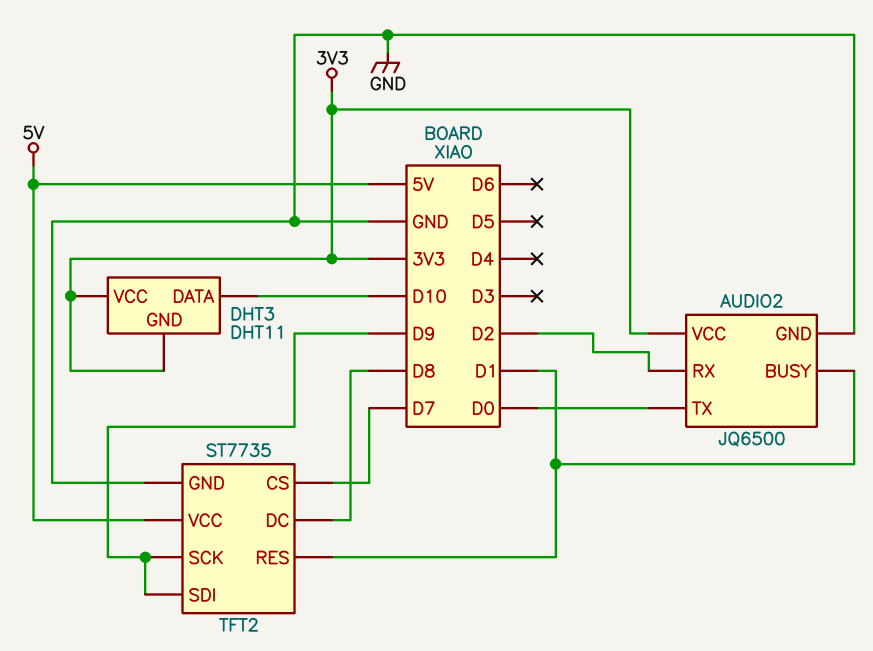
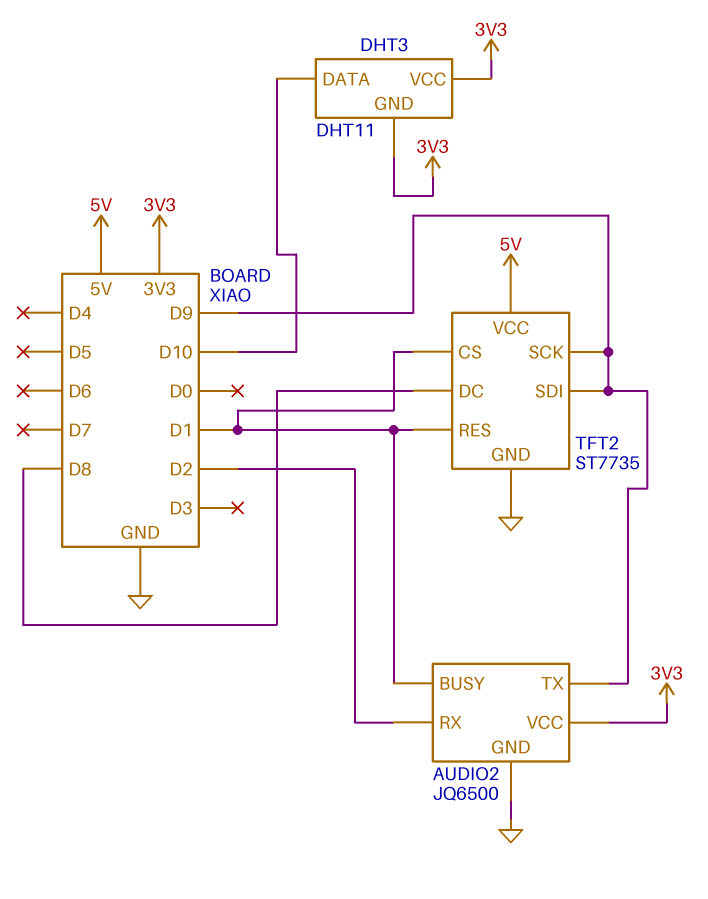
AUDIO2 pin TX: D0 -> D9
TFT2 pin CS: D7 -> D1

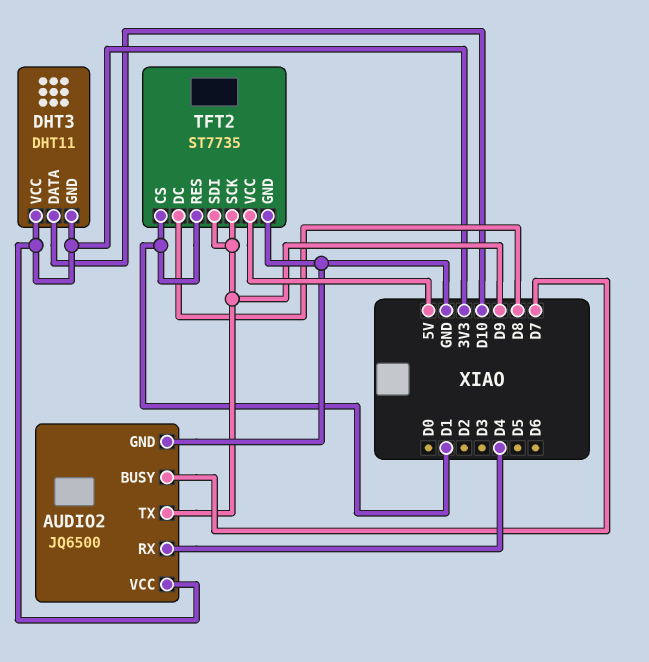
AUDIO2 pin BUSY: D1 -> D7
AUDIO2 pin RX: D2 -> D4

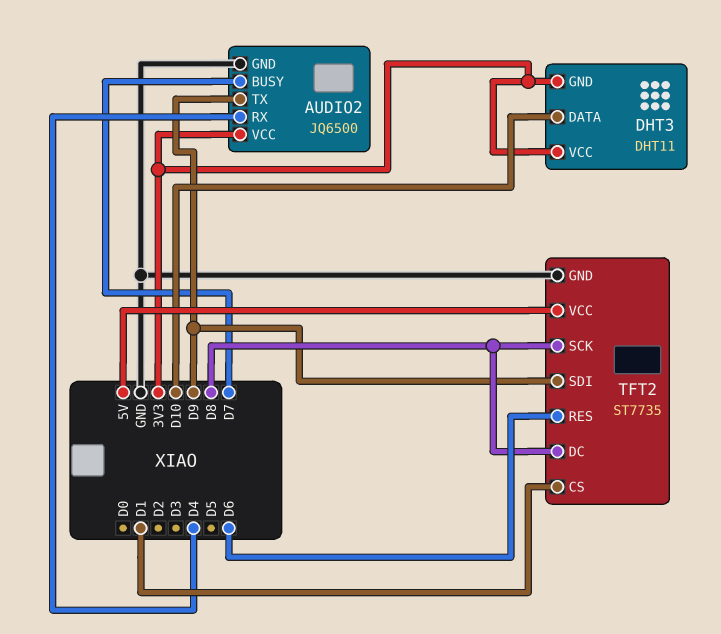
TFT2 pin RES: D1 -> D6
TFT2 pin SCK: D9 -> D8

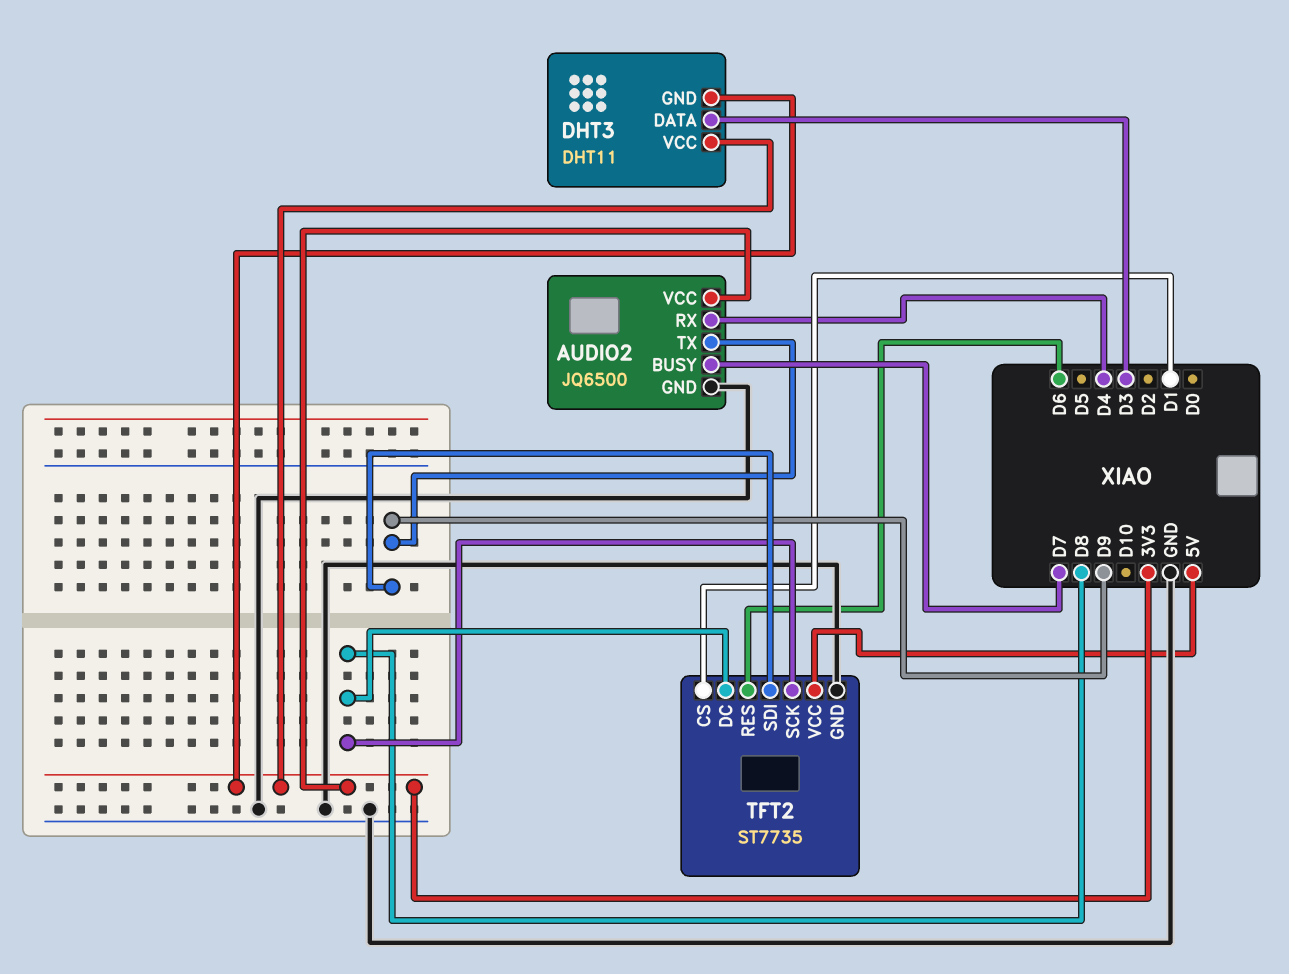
DHT3 pin DATA: D10 -> D3

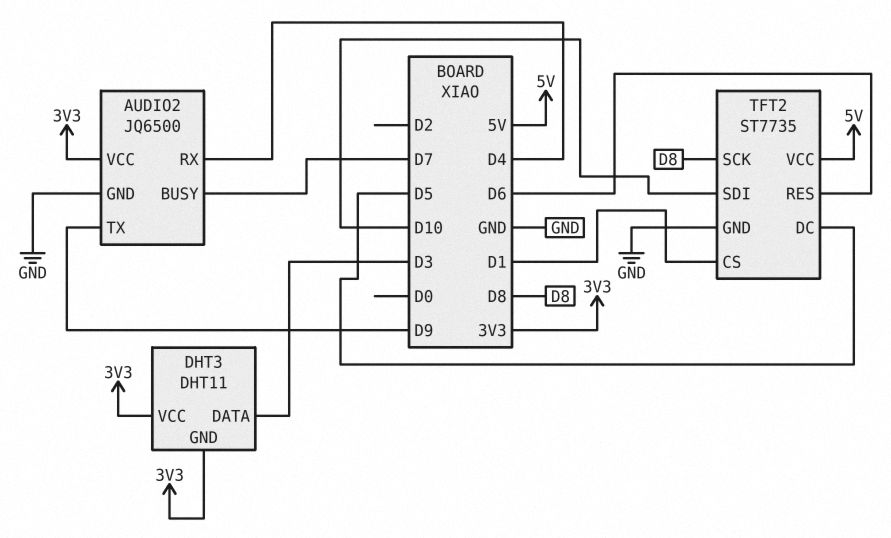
TFT2 pin DC: D8 -> D5
TFT2 pin SDI: D9 -> D10

